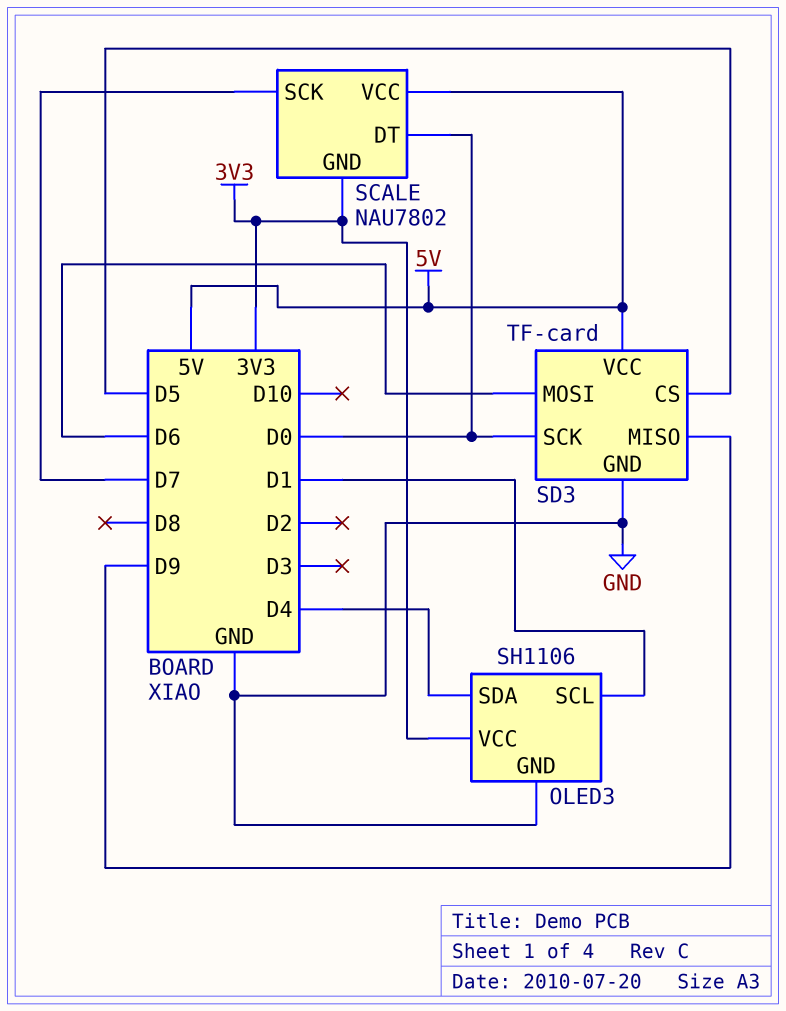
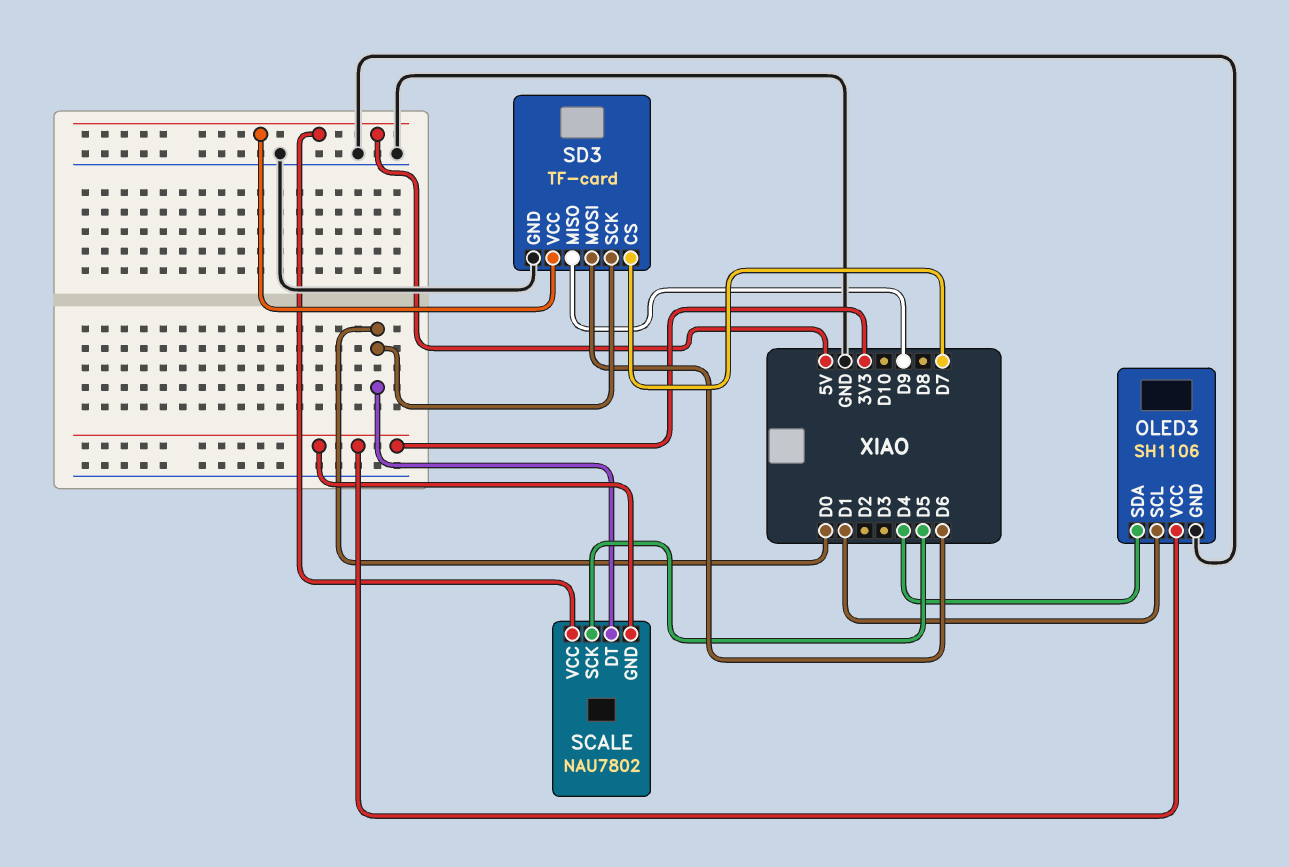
SCALE pin SCK: D7 -> D5
SD3 pin CS: D5 -> D7

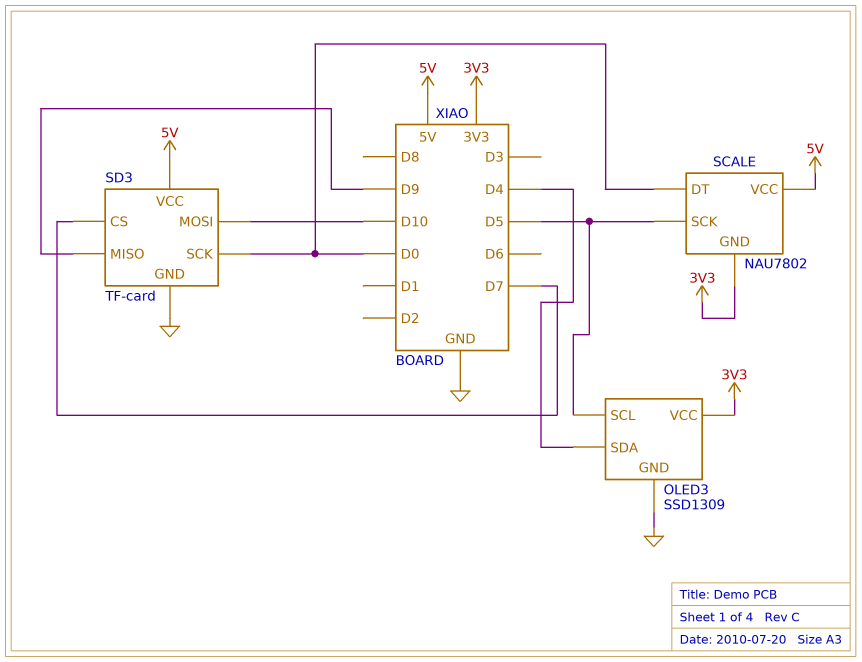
OLED3: SH1106 -> SSD1309
OLED3 pin SCL: D1 -> D5
SD3 pin MOSI: D6 -> D10

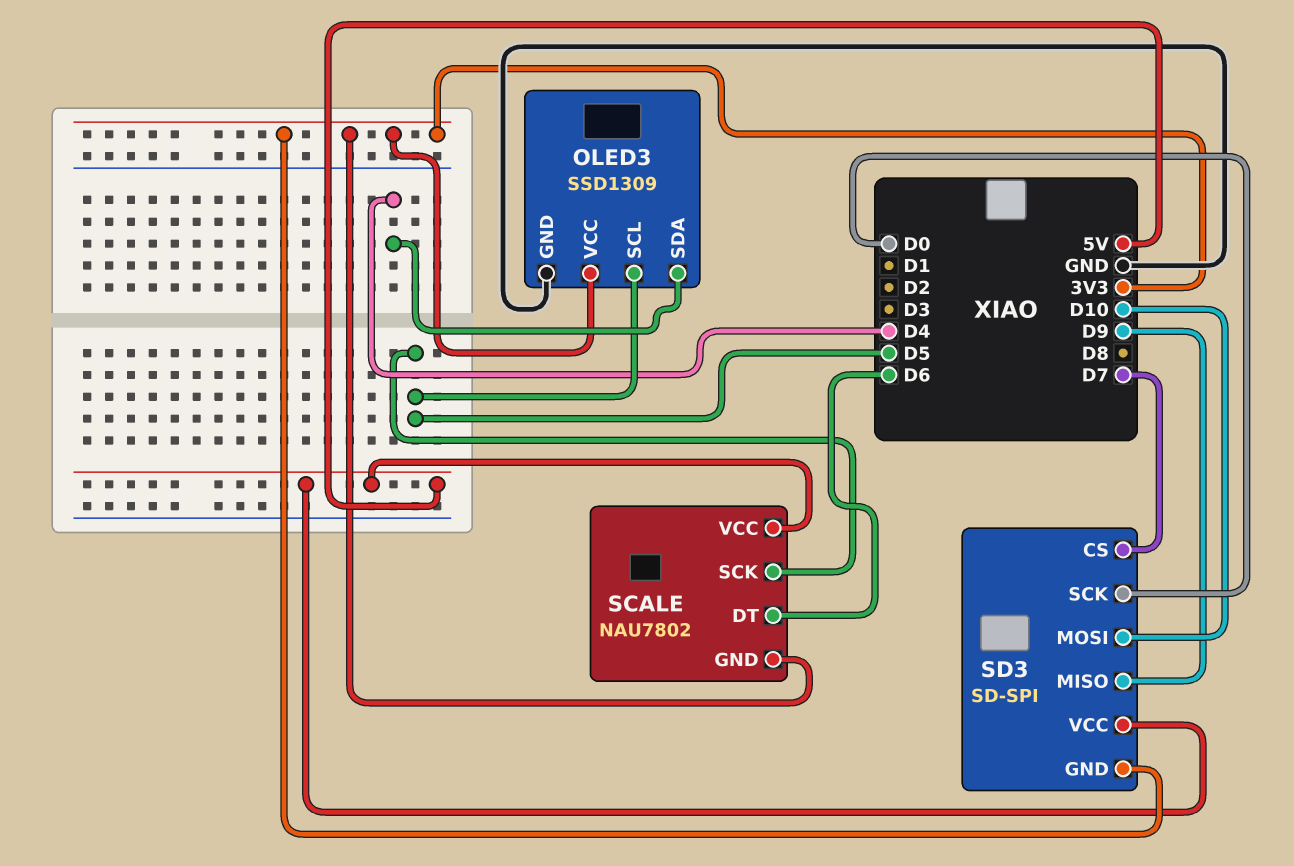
SCALE pin DT: D0 -> D6
SD3: TF-card -> SD-SPI
SD3 pin GND: GND -> 3V3

